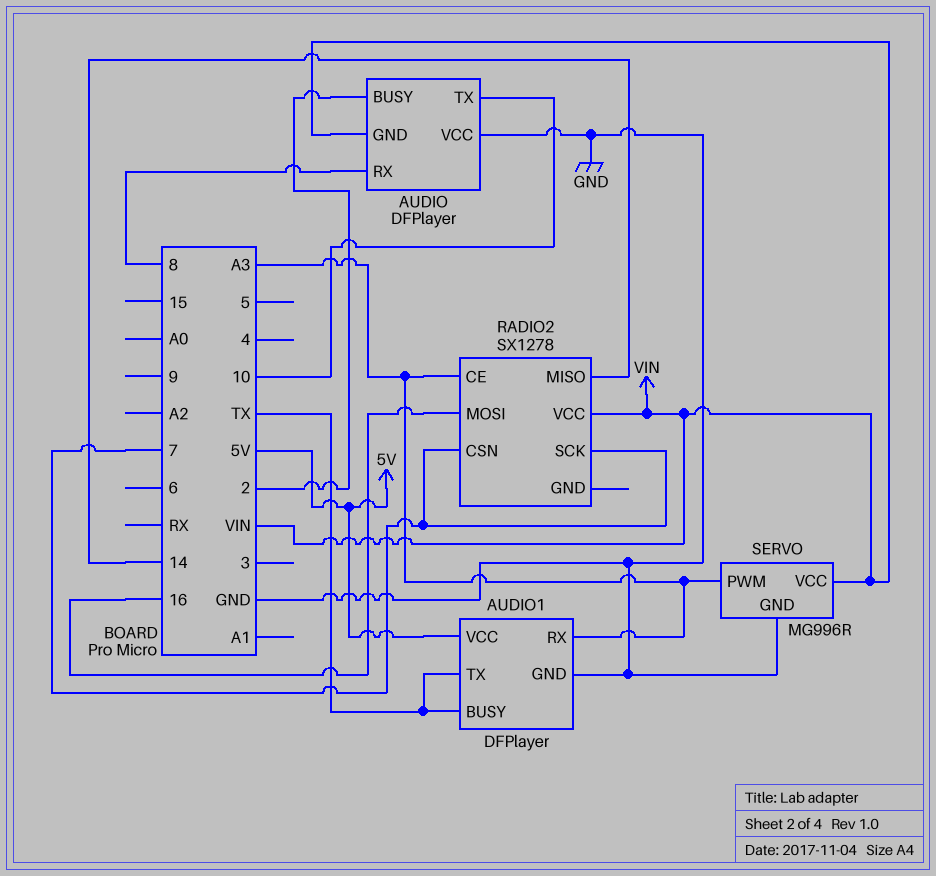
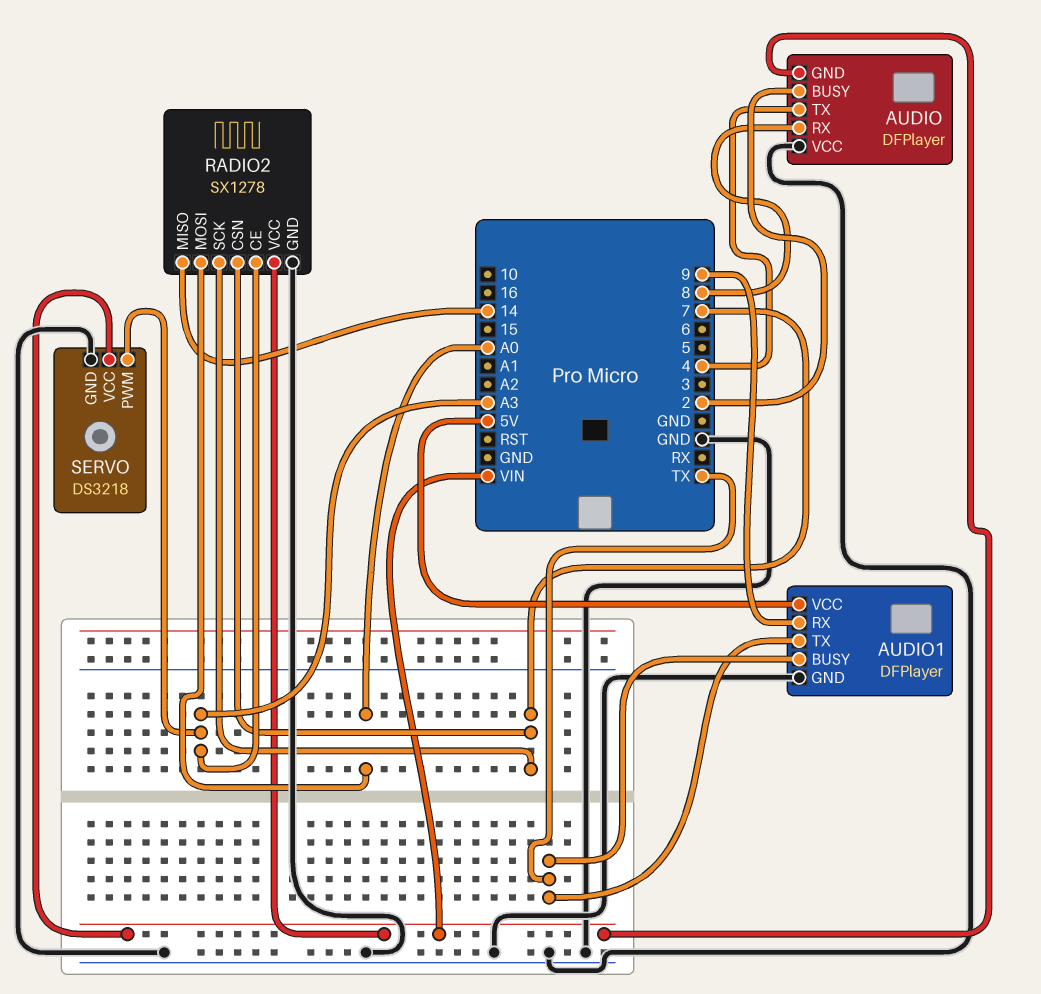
AUDIO pin TX: 10 -> 4
AUDIO1 pin RX: A3 -> 9
RADIO2 pin GND: none -> GND
RADIO2 pin MOSI: 16 -> A0
SERVO: MG996R -> DS3218

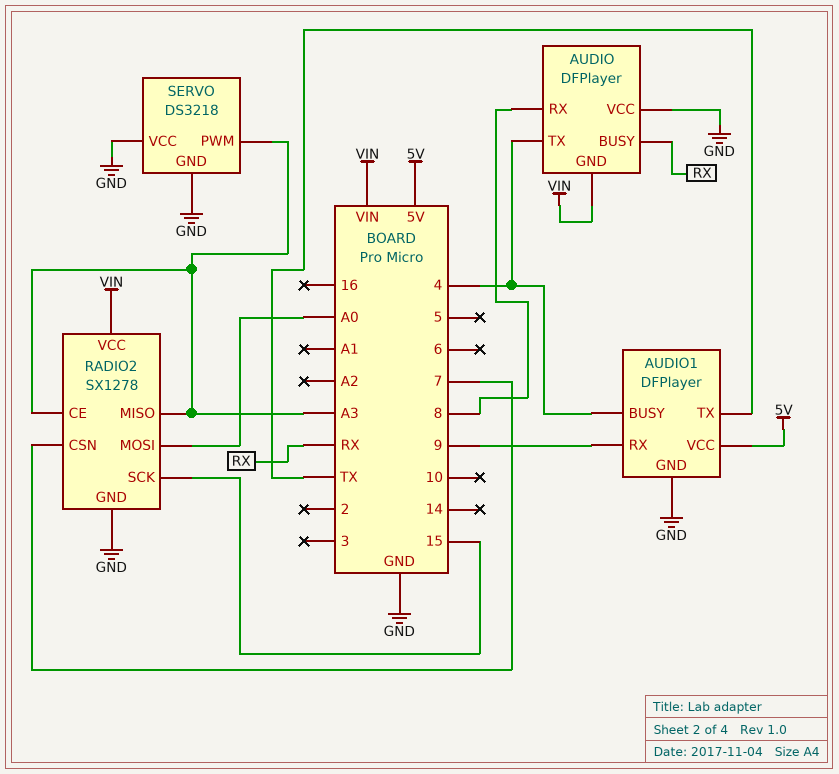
AUDIO pin BUSY: 2 -> RX
AUDIO1 pin BUSY: TX -> 4
RADIO2 pin MISO: 14 -> A3
RADIO2 pin SCK: 7 -> 15
SERVO pin VCC: VIN -> GND

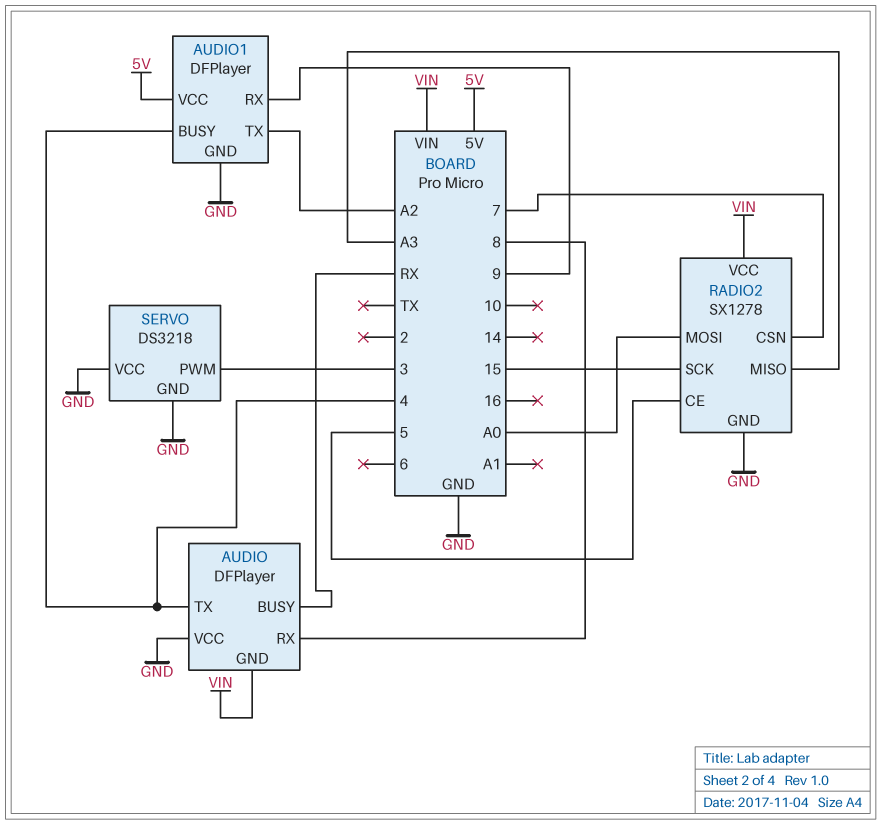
AUDIO1 pin TX: TX -> A2
RADIO2 pin CE: A3 -> 5
SERVO pin PWM: A3 -> 3

